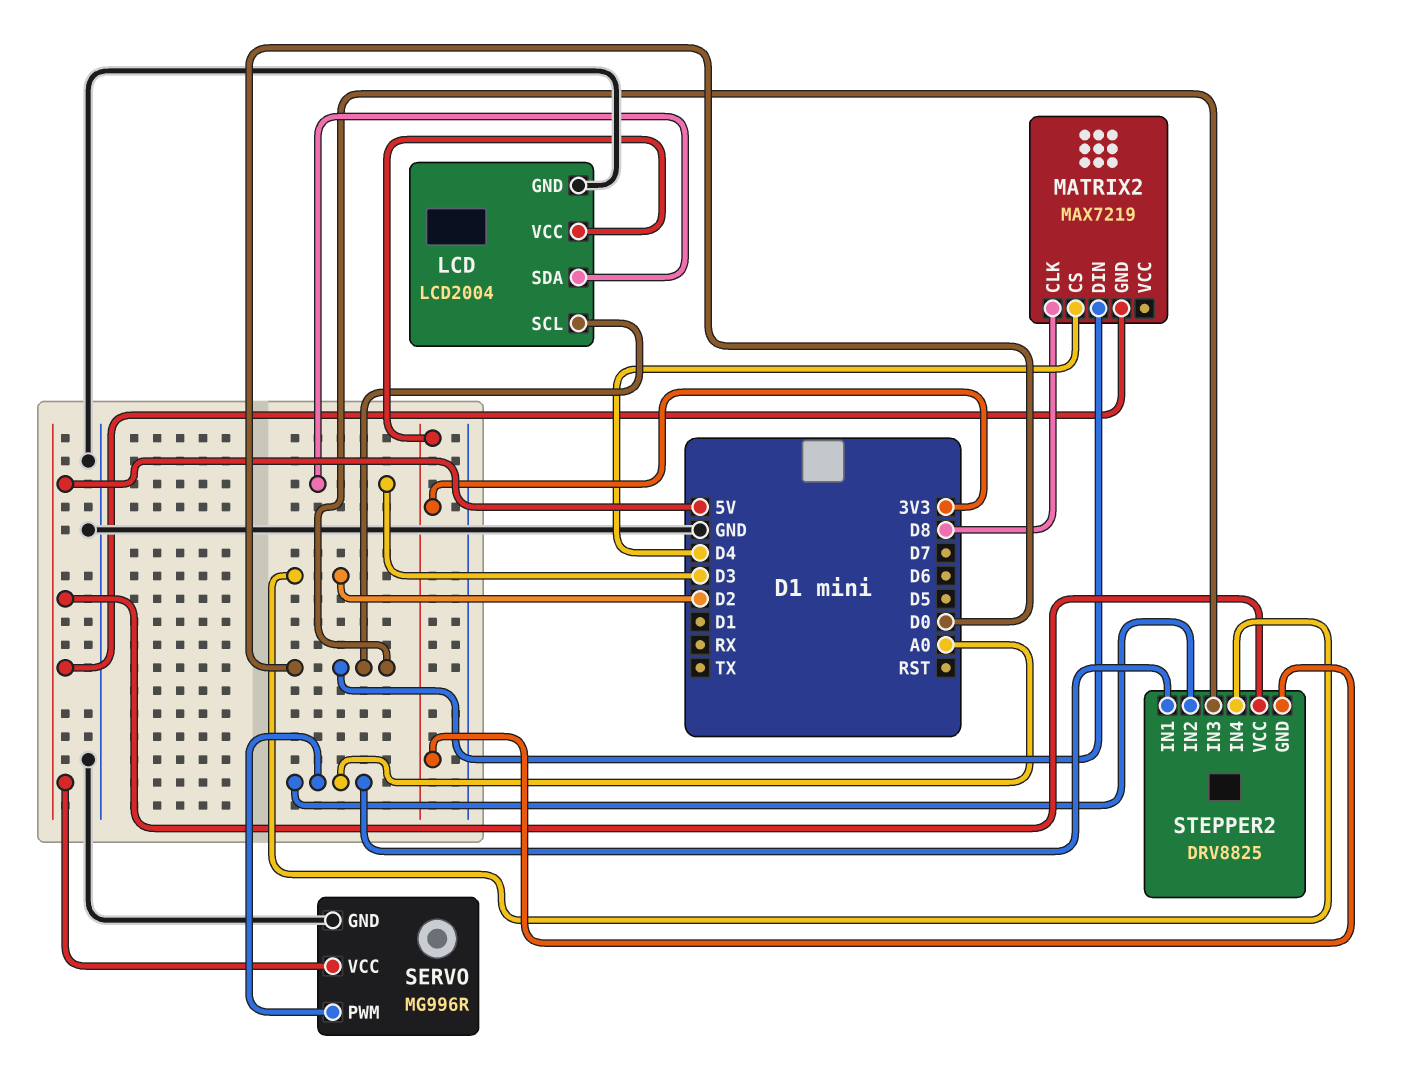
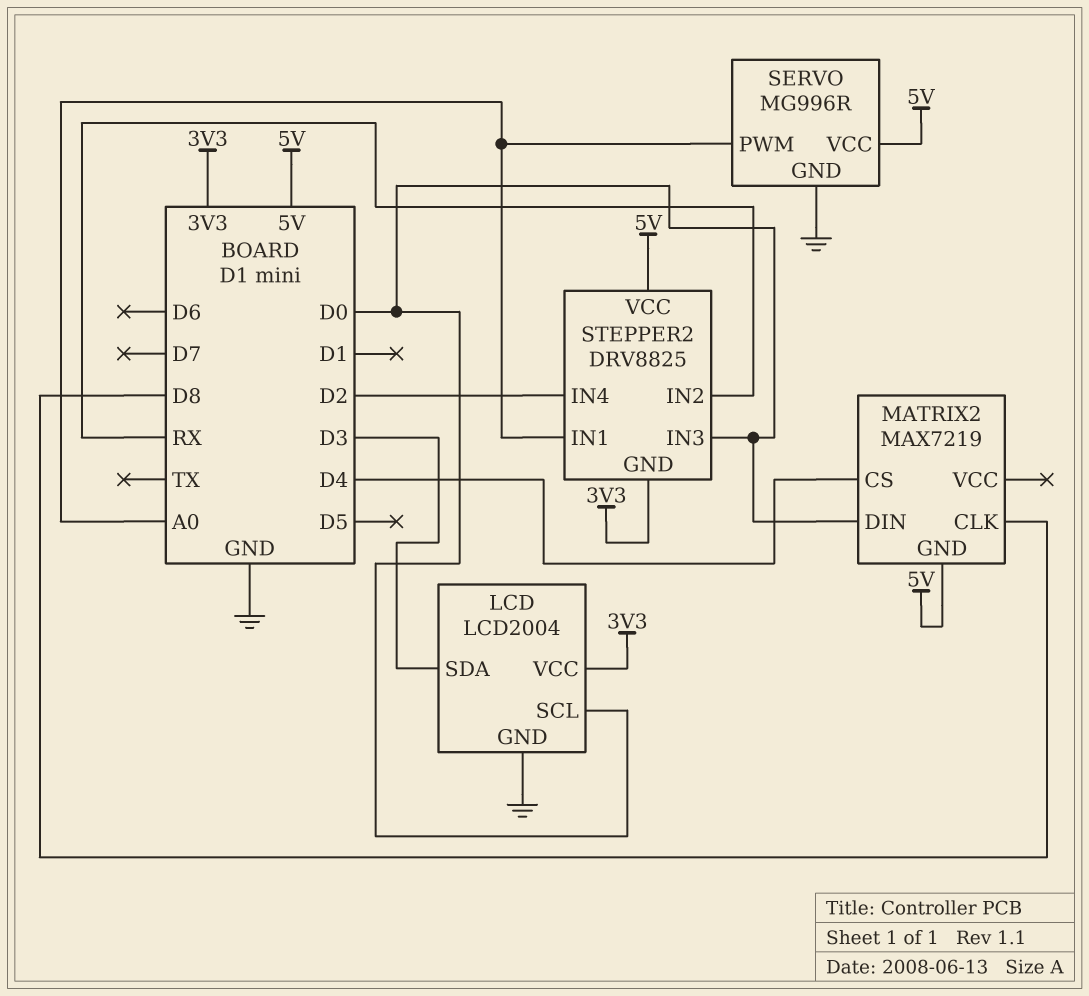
STEPPER2 pin IN2: A0 -> RX

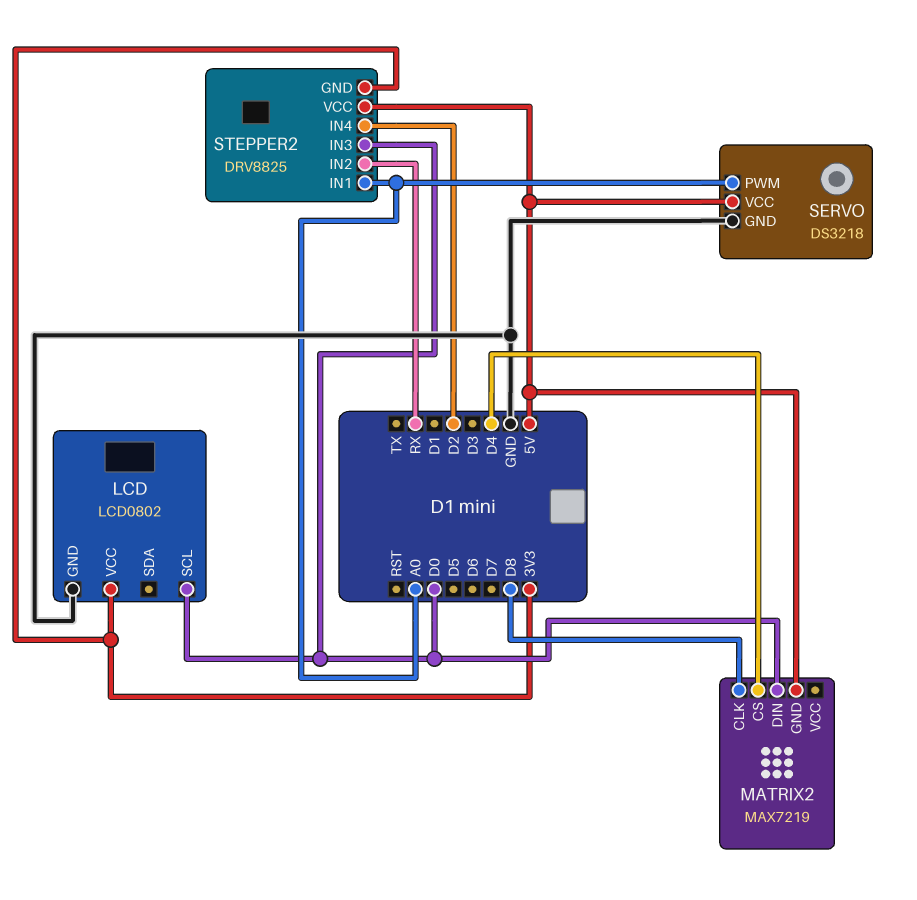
LCD: LCD2004 -> LCD0802
LCD pin SDA: D3 -> none
SERVO: MG996R -> DS3218

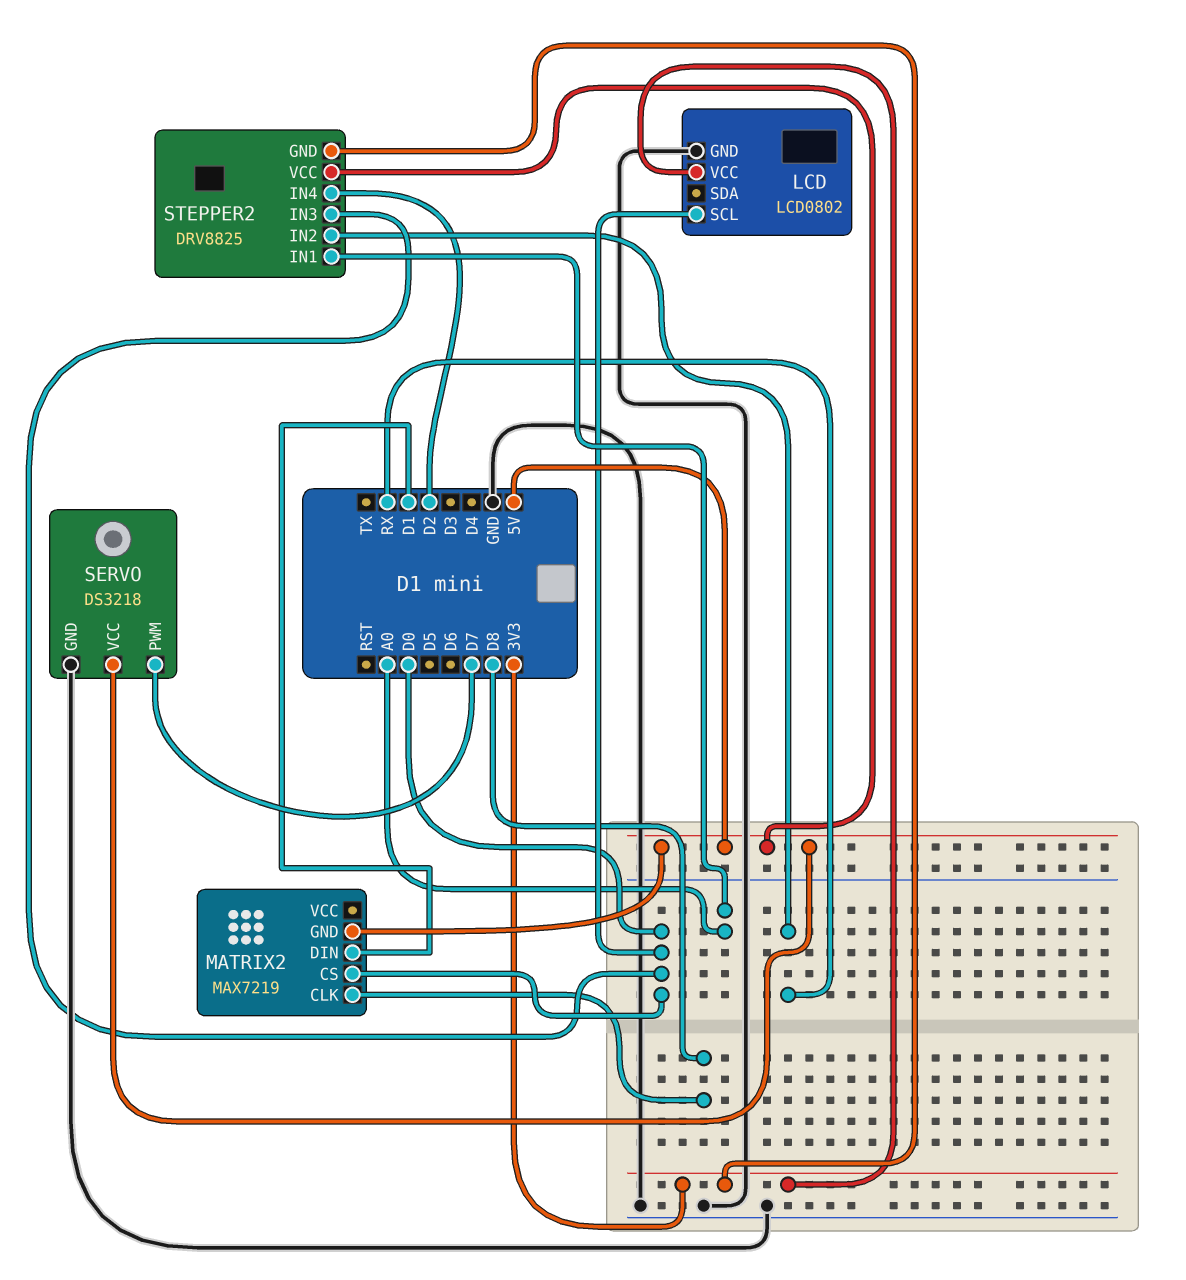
MATRIX2 pin CS: D4 -> D0
MATRIX2 pin DIN: D0 -> D1
SERVO pin PWM: A0 -> D7

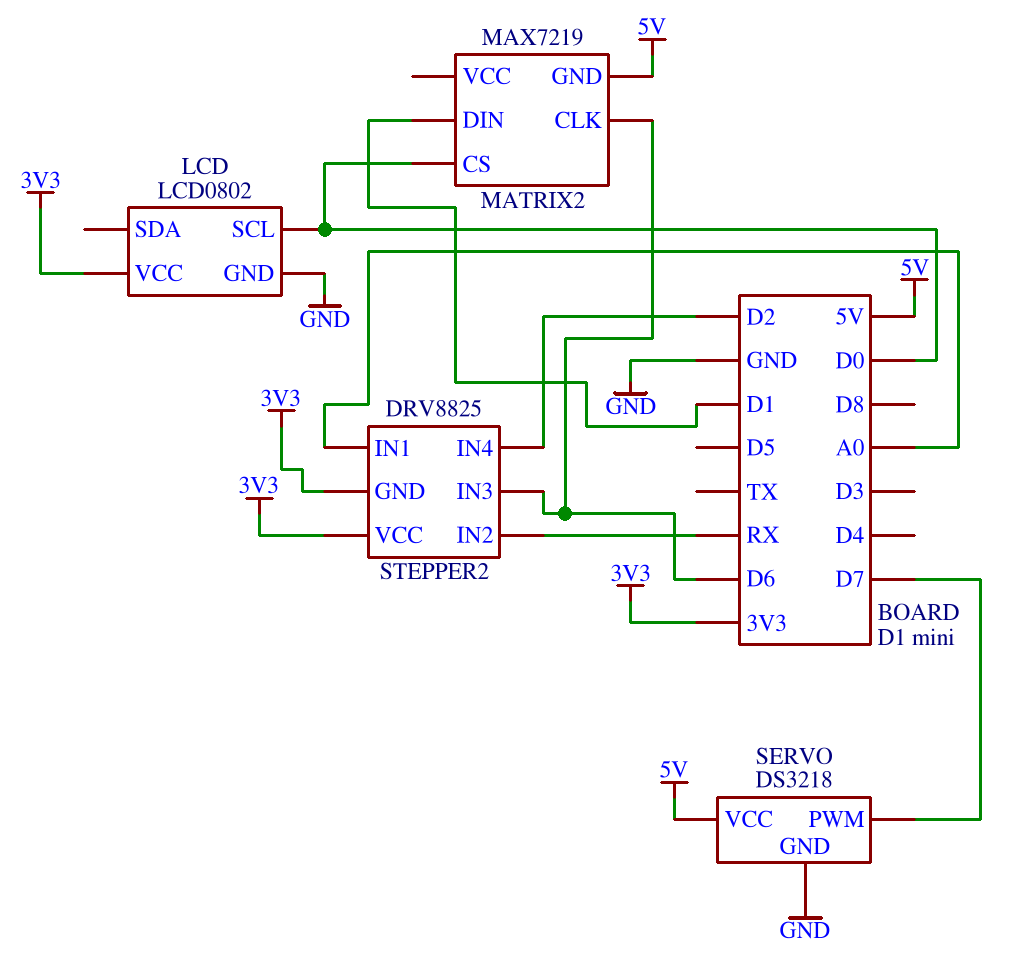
MATRIX2 pin CLK: D8 -> D6
STEPPER2 pin IN3: D0 -> D6
STEPPER2 pin VCC: 5V -> 3V3

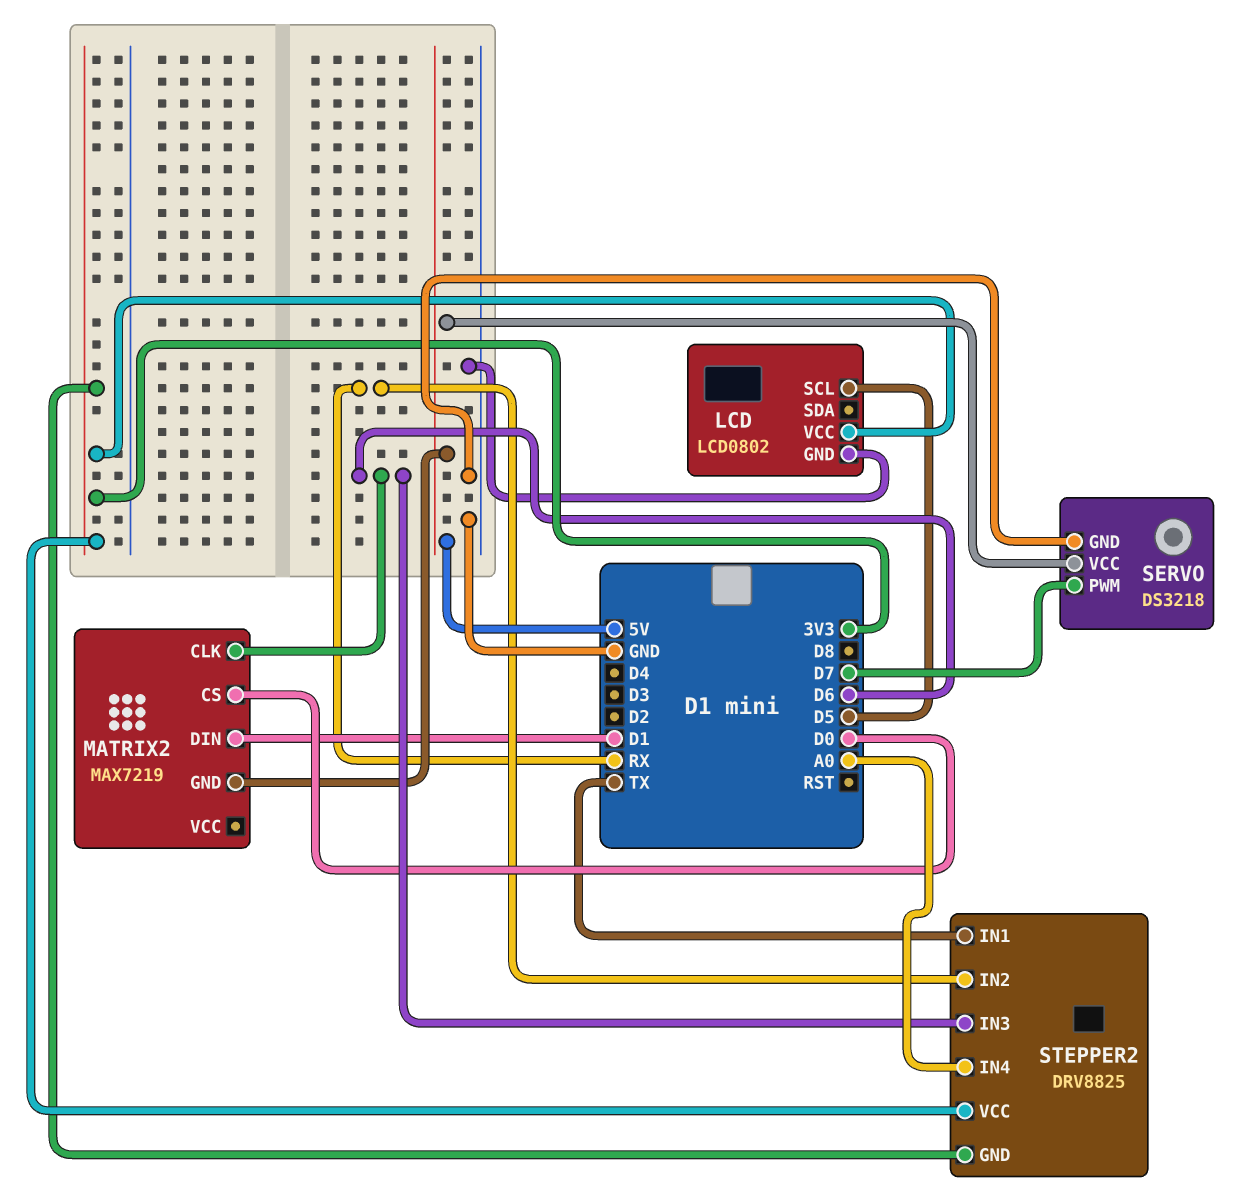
LCD pin SCL: D0 -> D5
STEPPER2 pin IN1: A0 -> TX
STEPPER2 pin IN4: D2 -> A0

